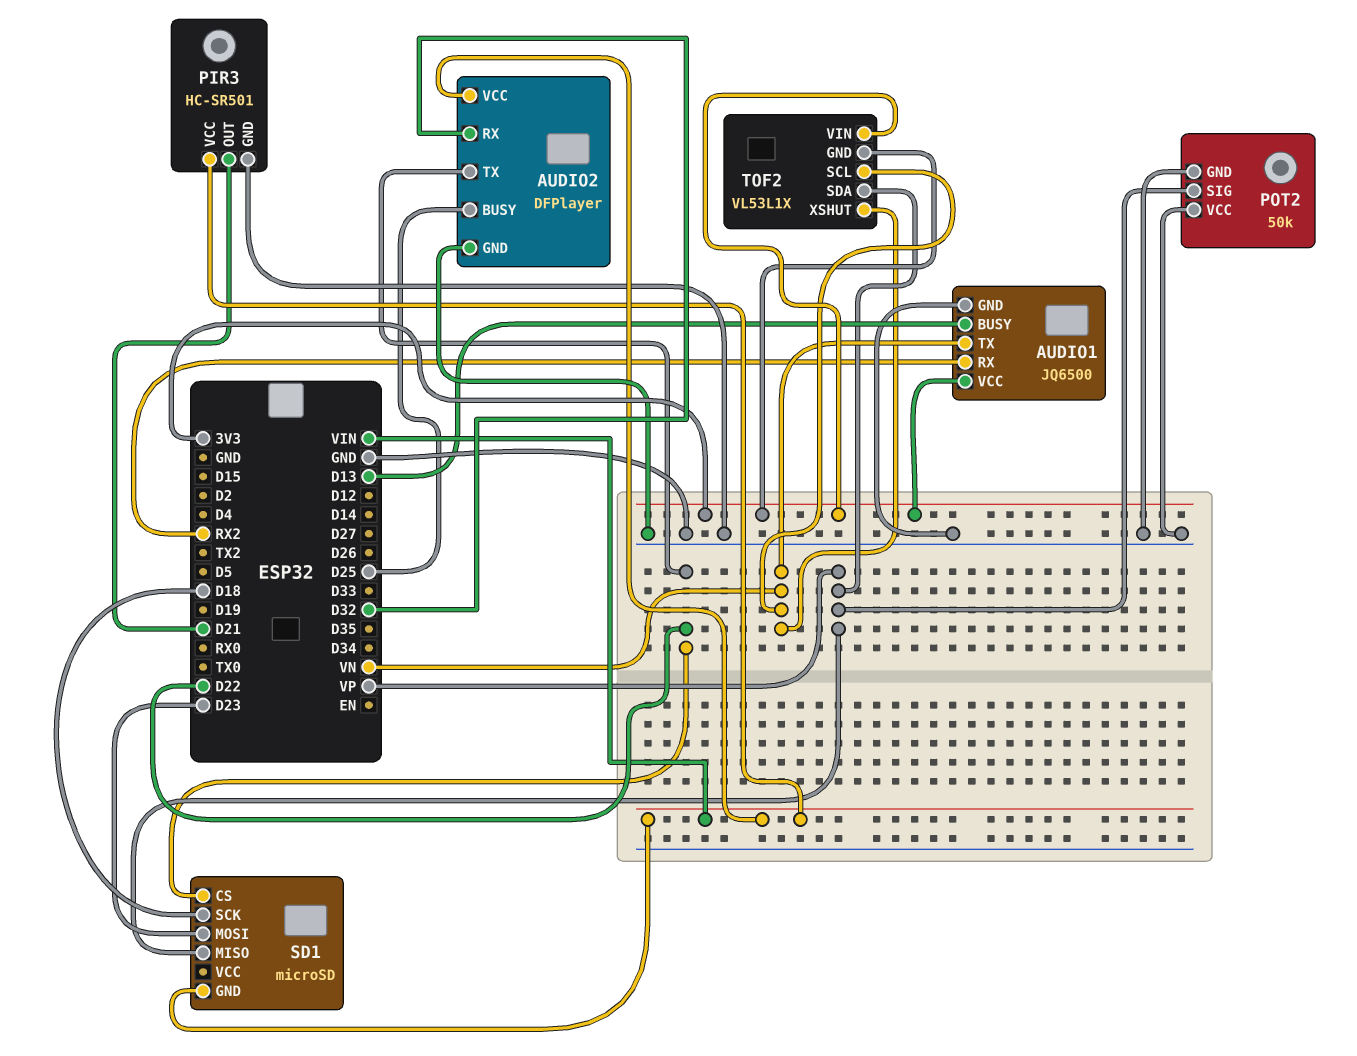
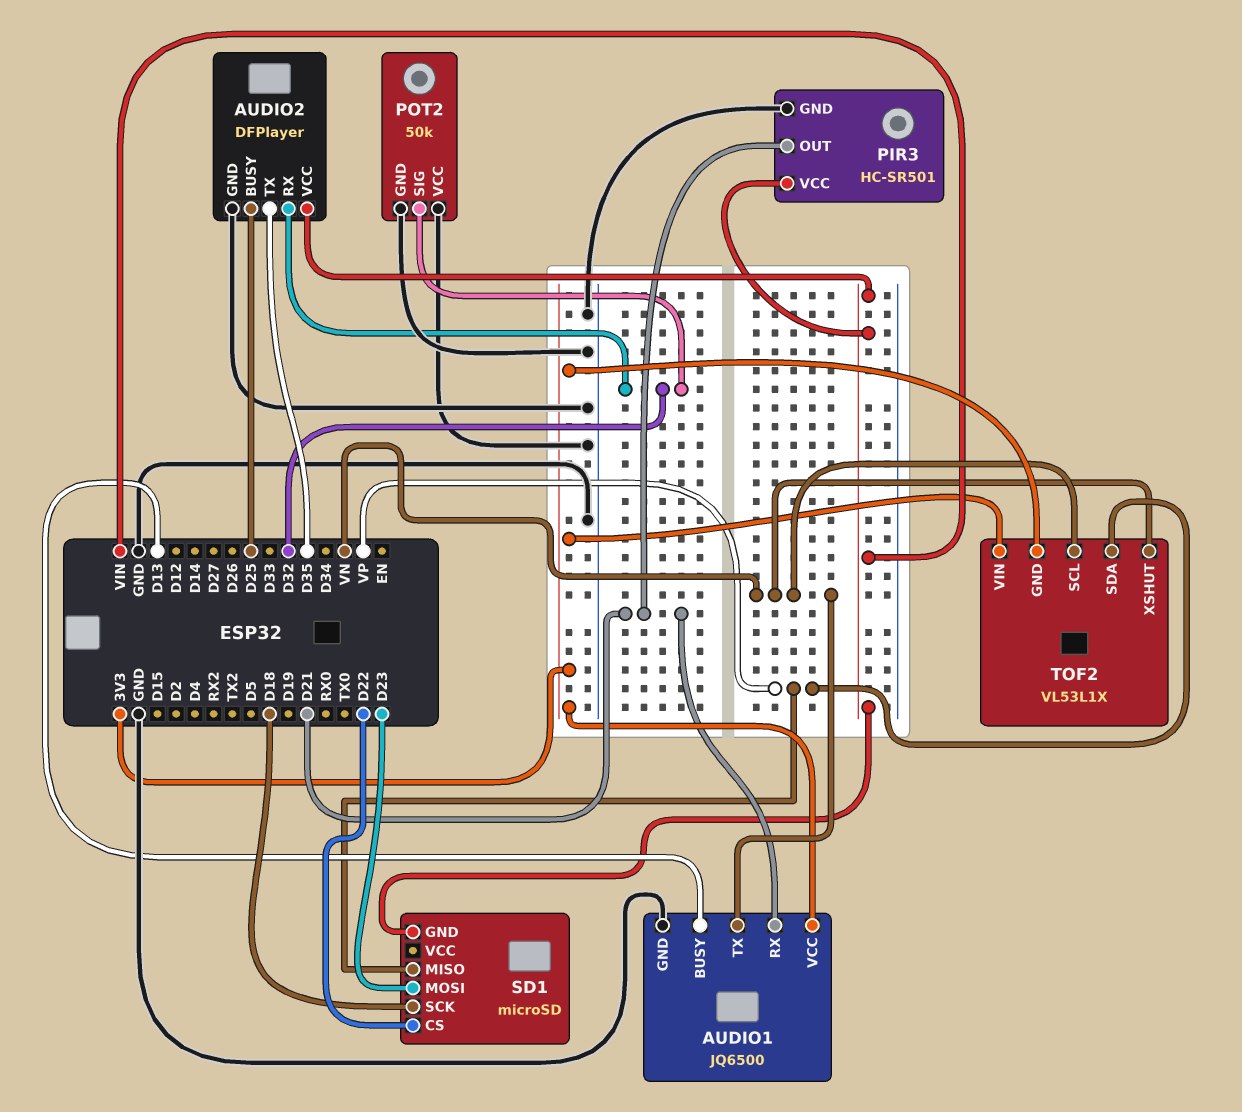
AUDIO1 pin RX: RX2 -> D21
AUDIO2 pin TX: D22 -> D35
POT2 pin SIG: VP -> D32

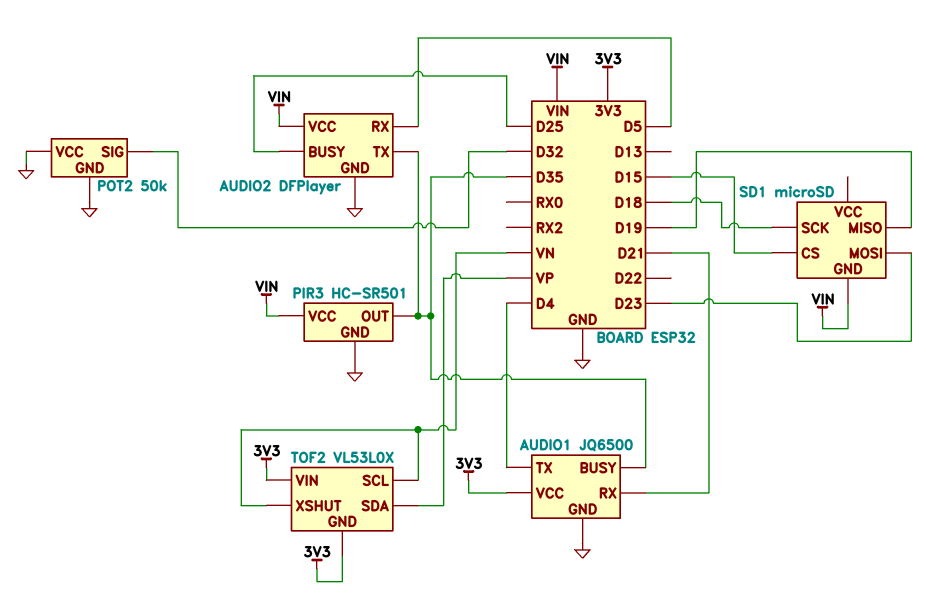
AUDIO1 pin BUSY: D13 -> D35
AUDIO1 pin TX: VN -> D4
AUDIO2 pin RX: D32 -> D5
PIR3 pin OUT: D21 -> D35
SD1 pin CS: D22 -> D15
SD1 pin MISO: VP -> D19
TOF2: VL53L1X -> VL53L0X

